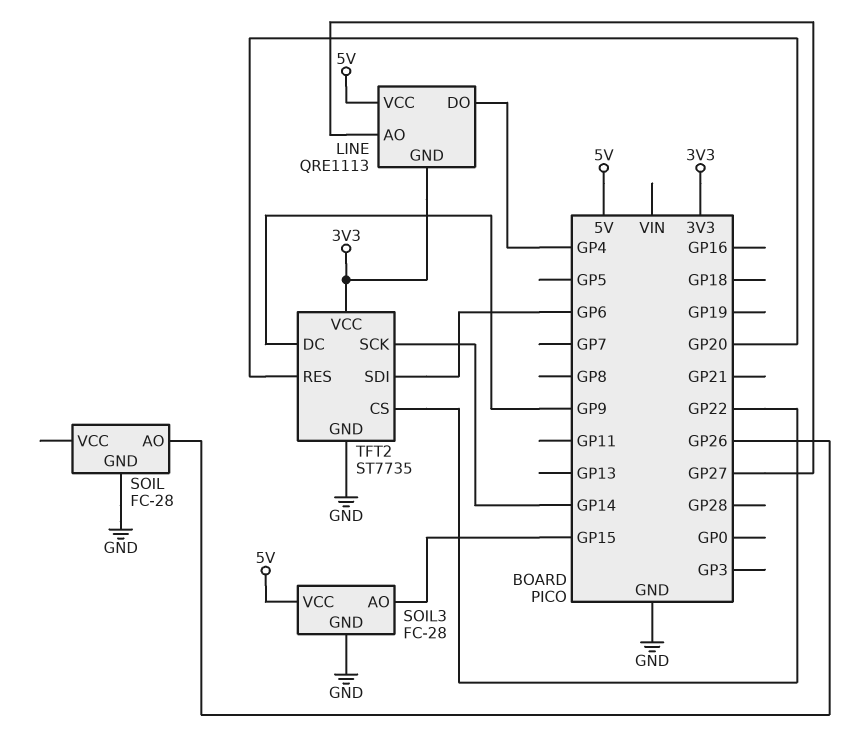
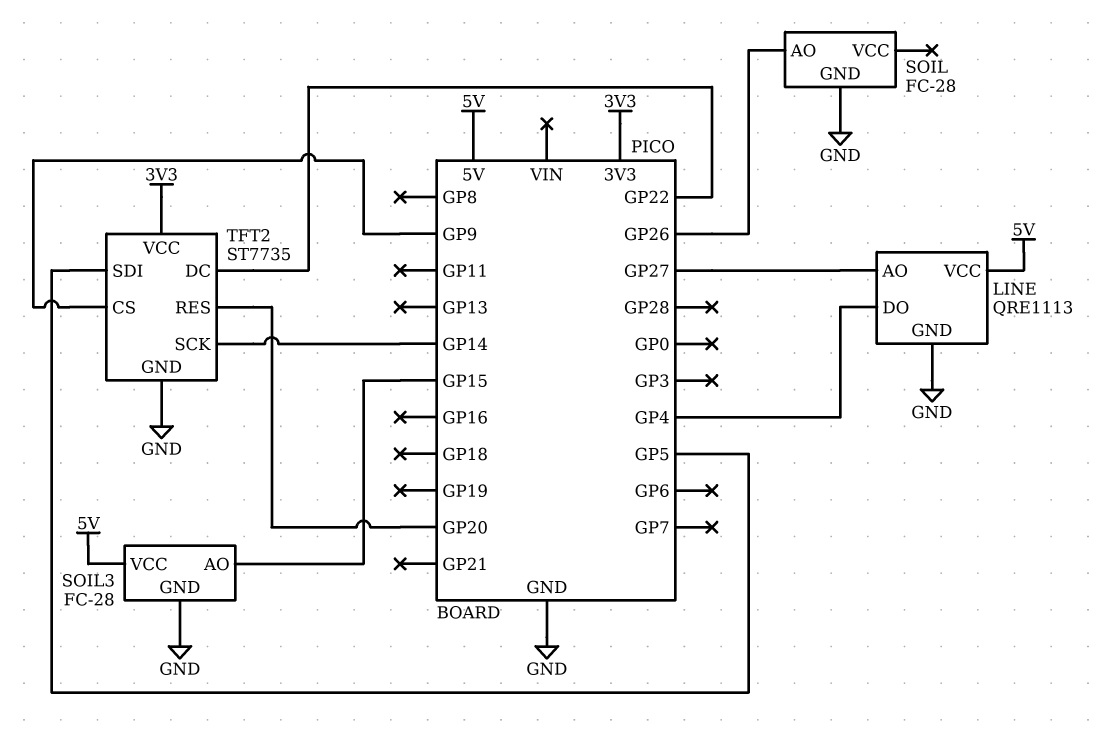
LINE pin GND: 3V3 -> GND
TFT2 pin CS: GP22 -> GP9
TFT2 pin DC: GP9 -> GP22
TFT2 pin SDI: GP6 -> GP5

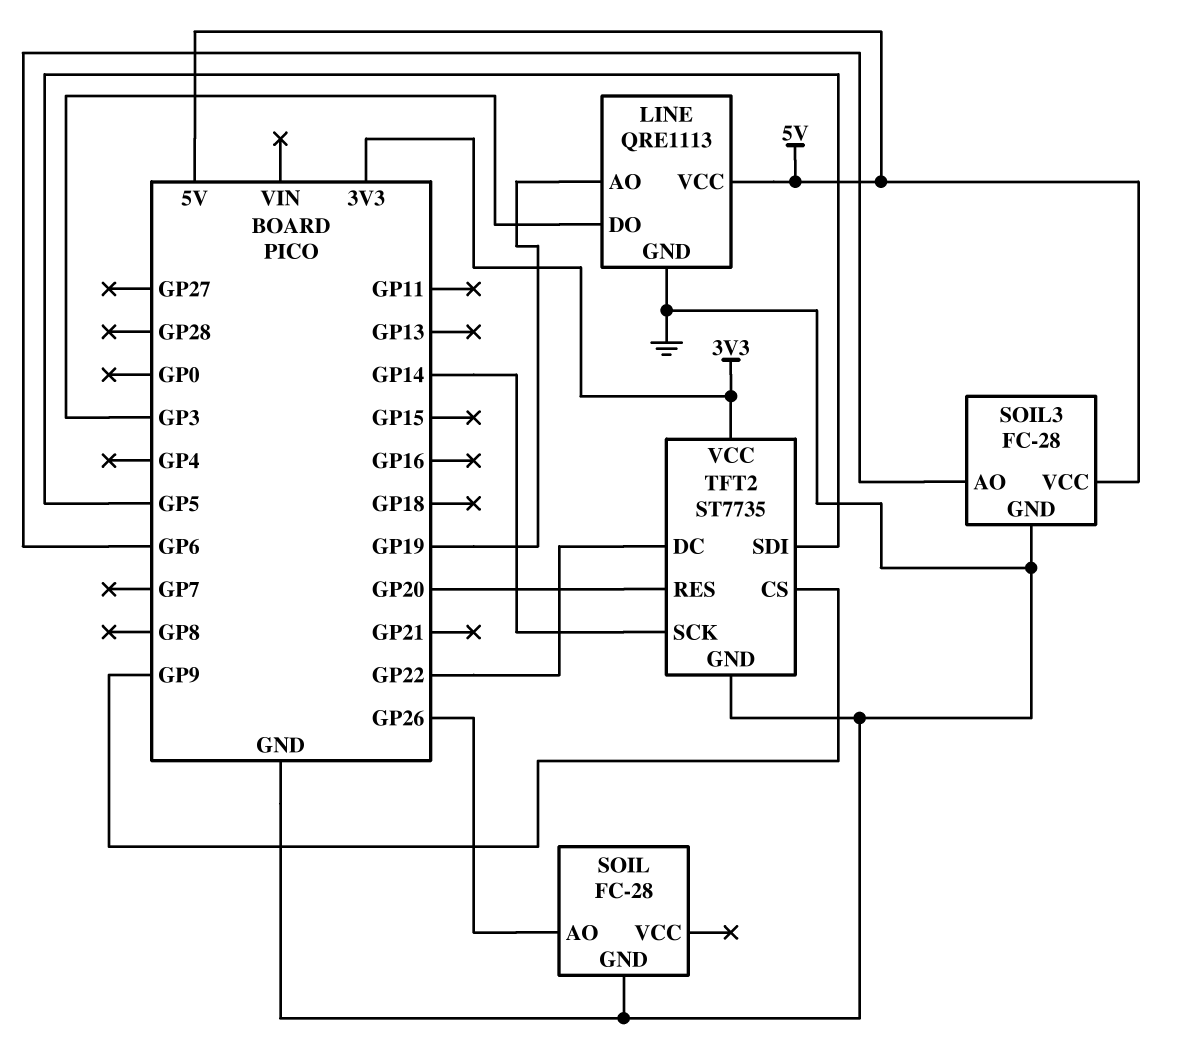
LINE pin AO: GP27 -> GP19
LINE pin DO: GP4 -> GP3
SOIL3 pin AO: GP15 -> GP6

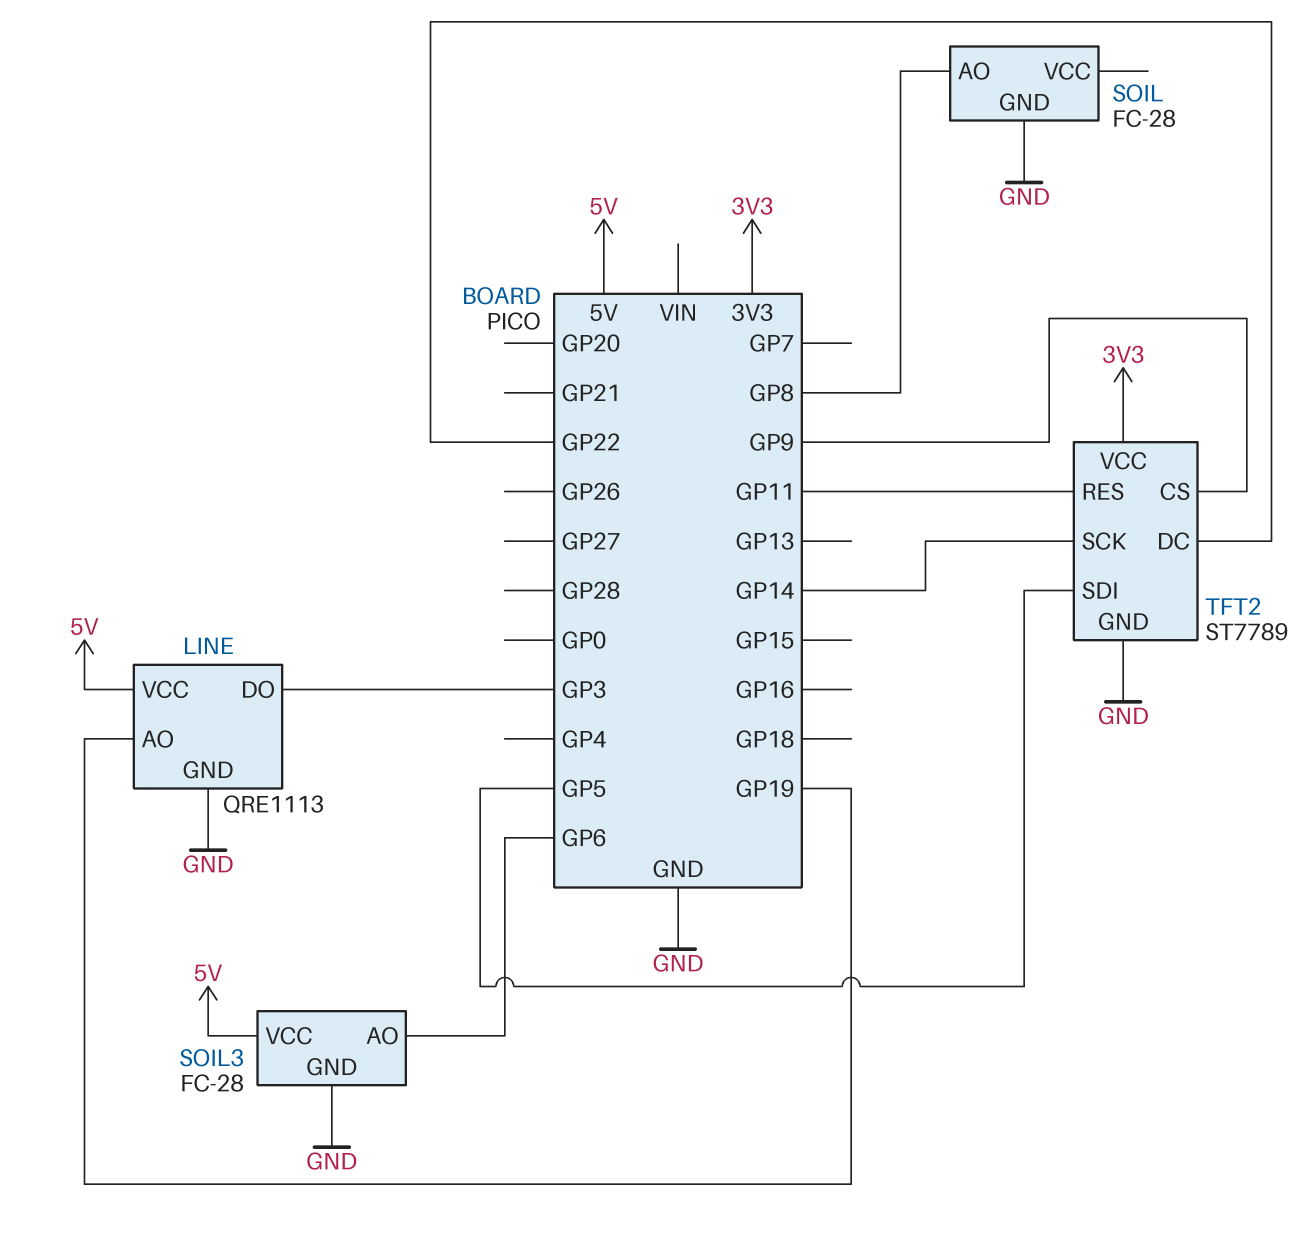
SOIL pin AO: GP26 -> GP8
TFT2: ST7735 -> ST7789
TFT2 pin RES: GP20 -> GP11

